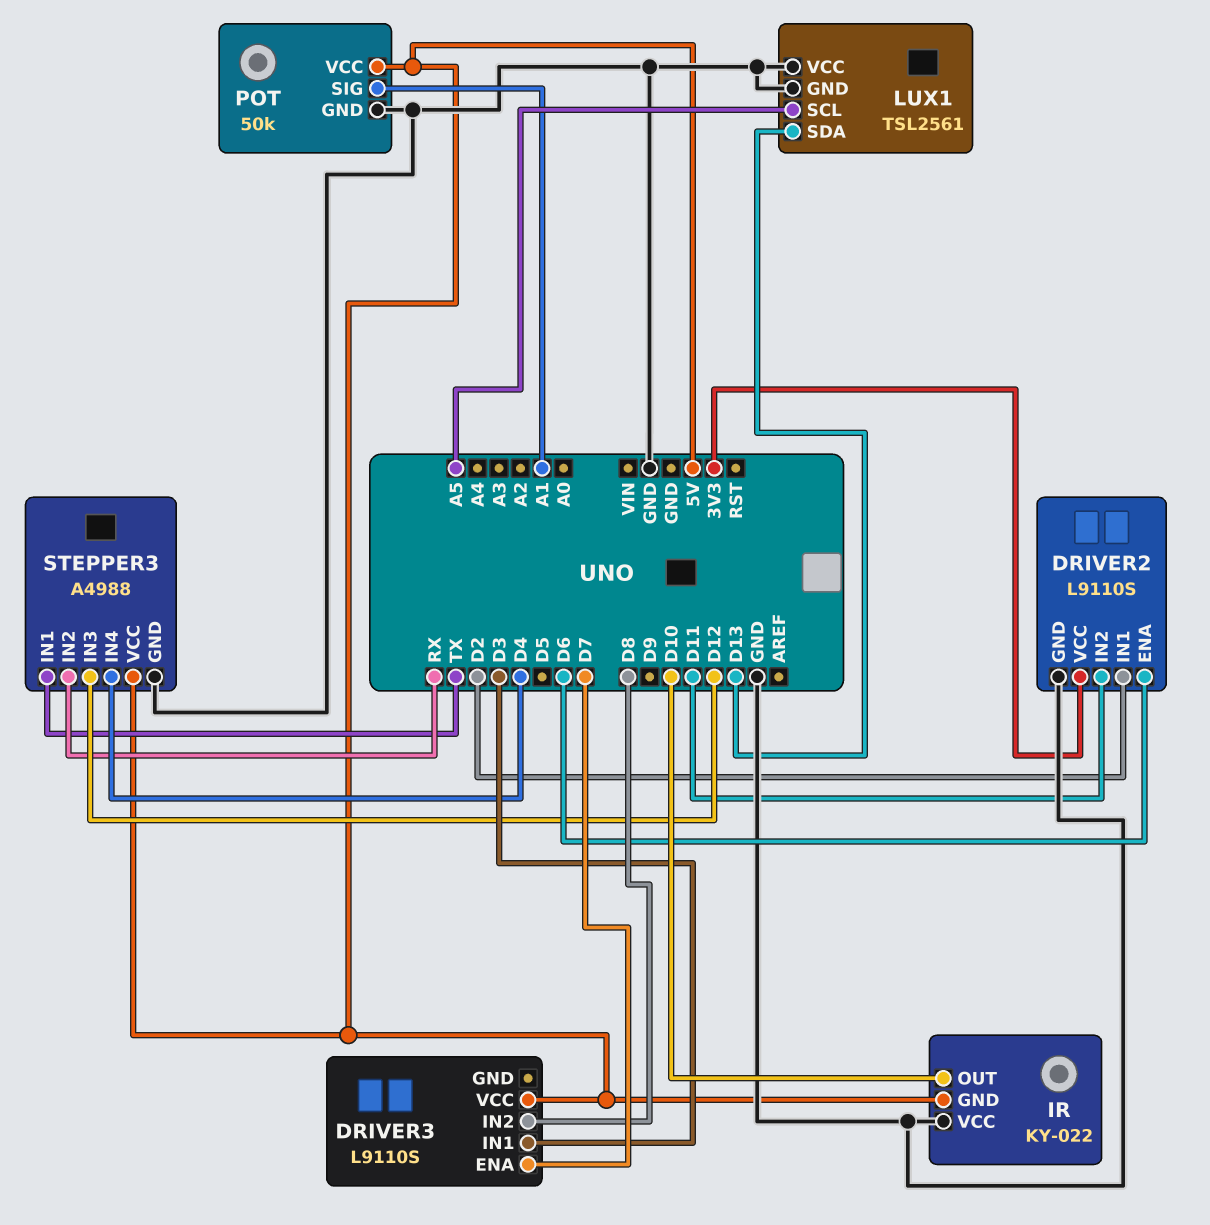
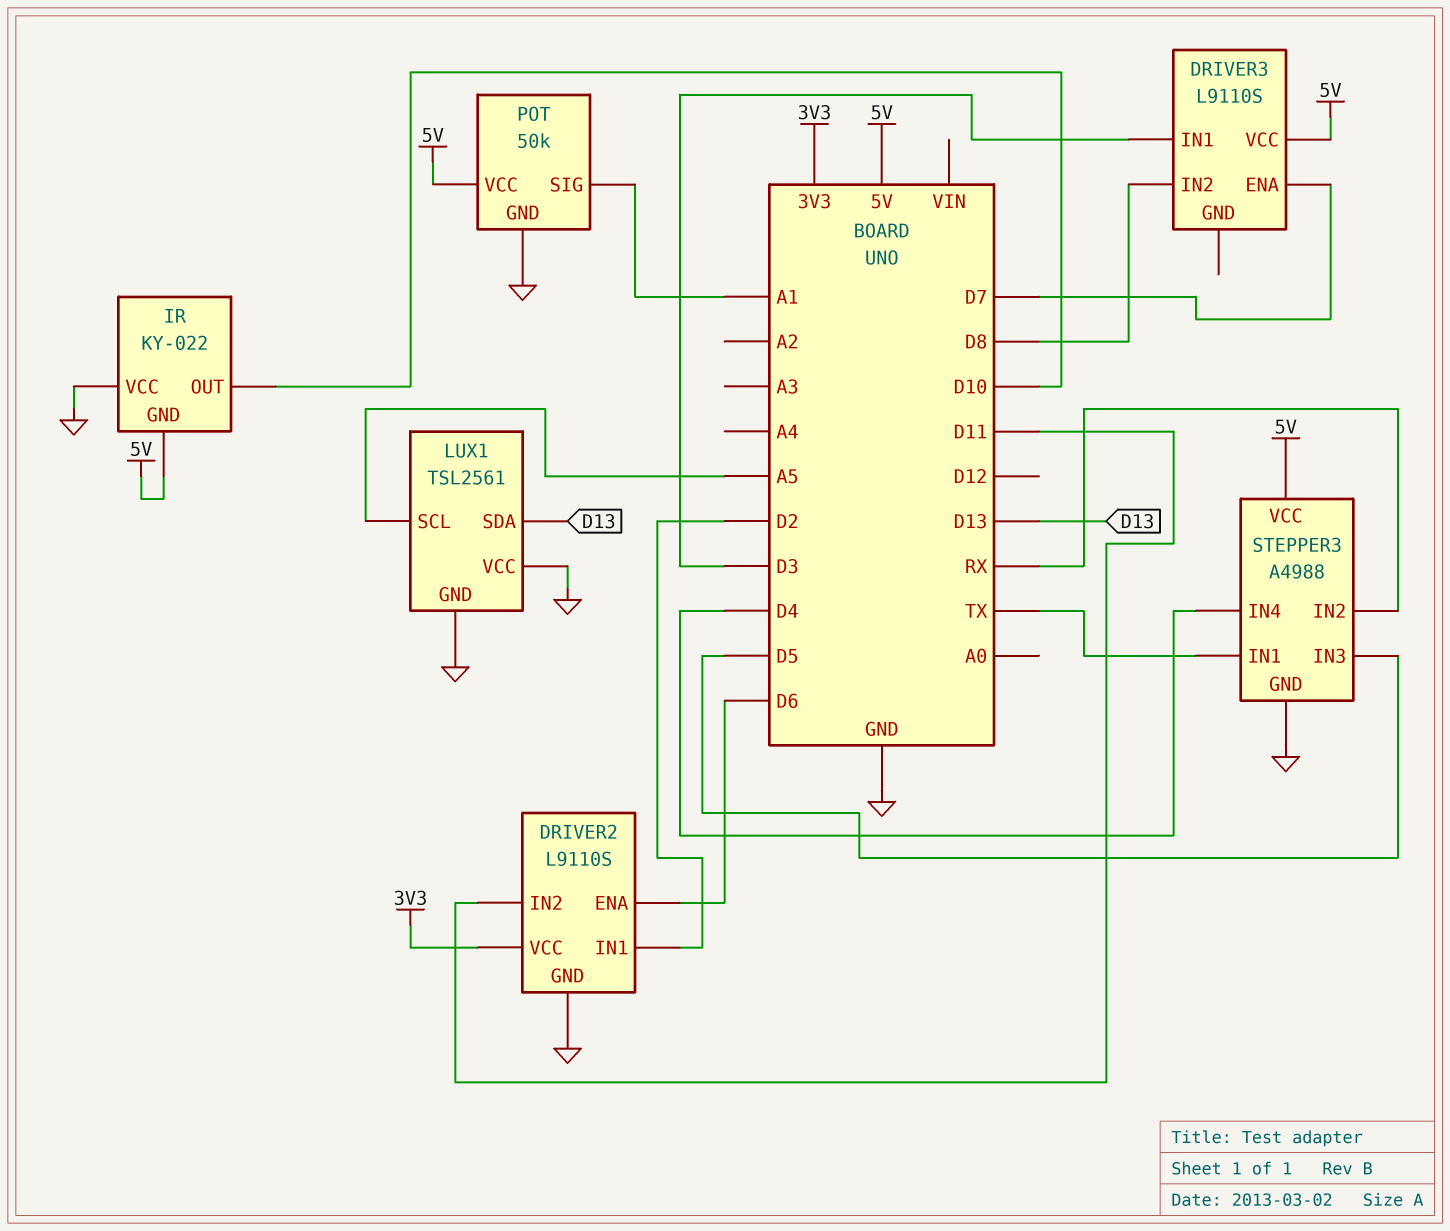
STEPPER3 pin IN3: D12 -> D5

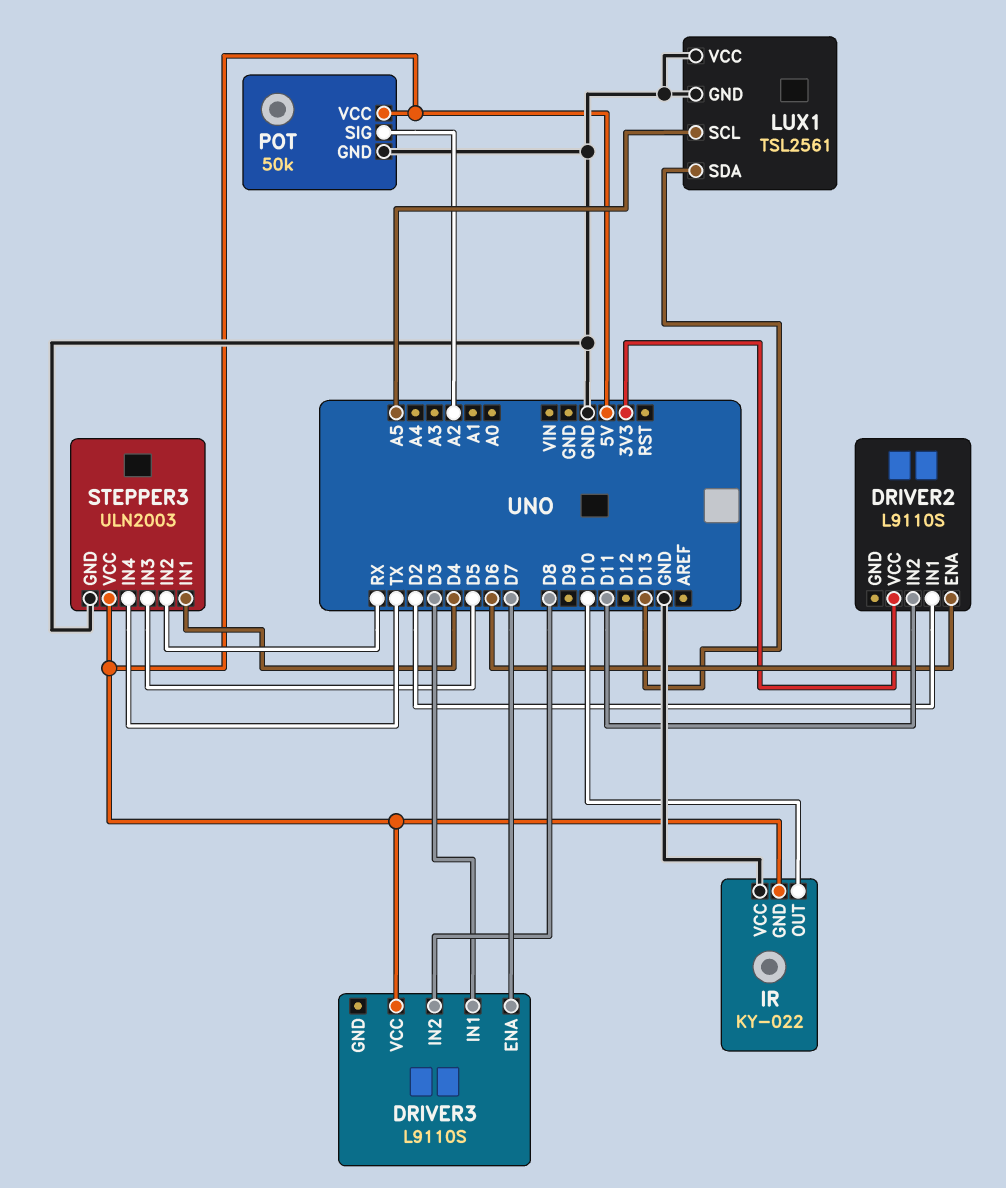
DRIVER2 pin GND: GND -> none
POT pin SIG: A1 -> A2
STEPPER3: A4988 -> ULN2003
STEPPER3 pin IN1: TX -> D4
STEPPER3 pin IN4: D4 -> TX

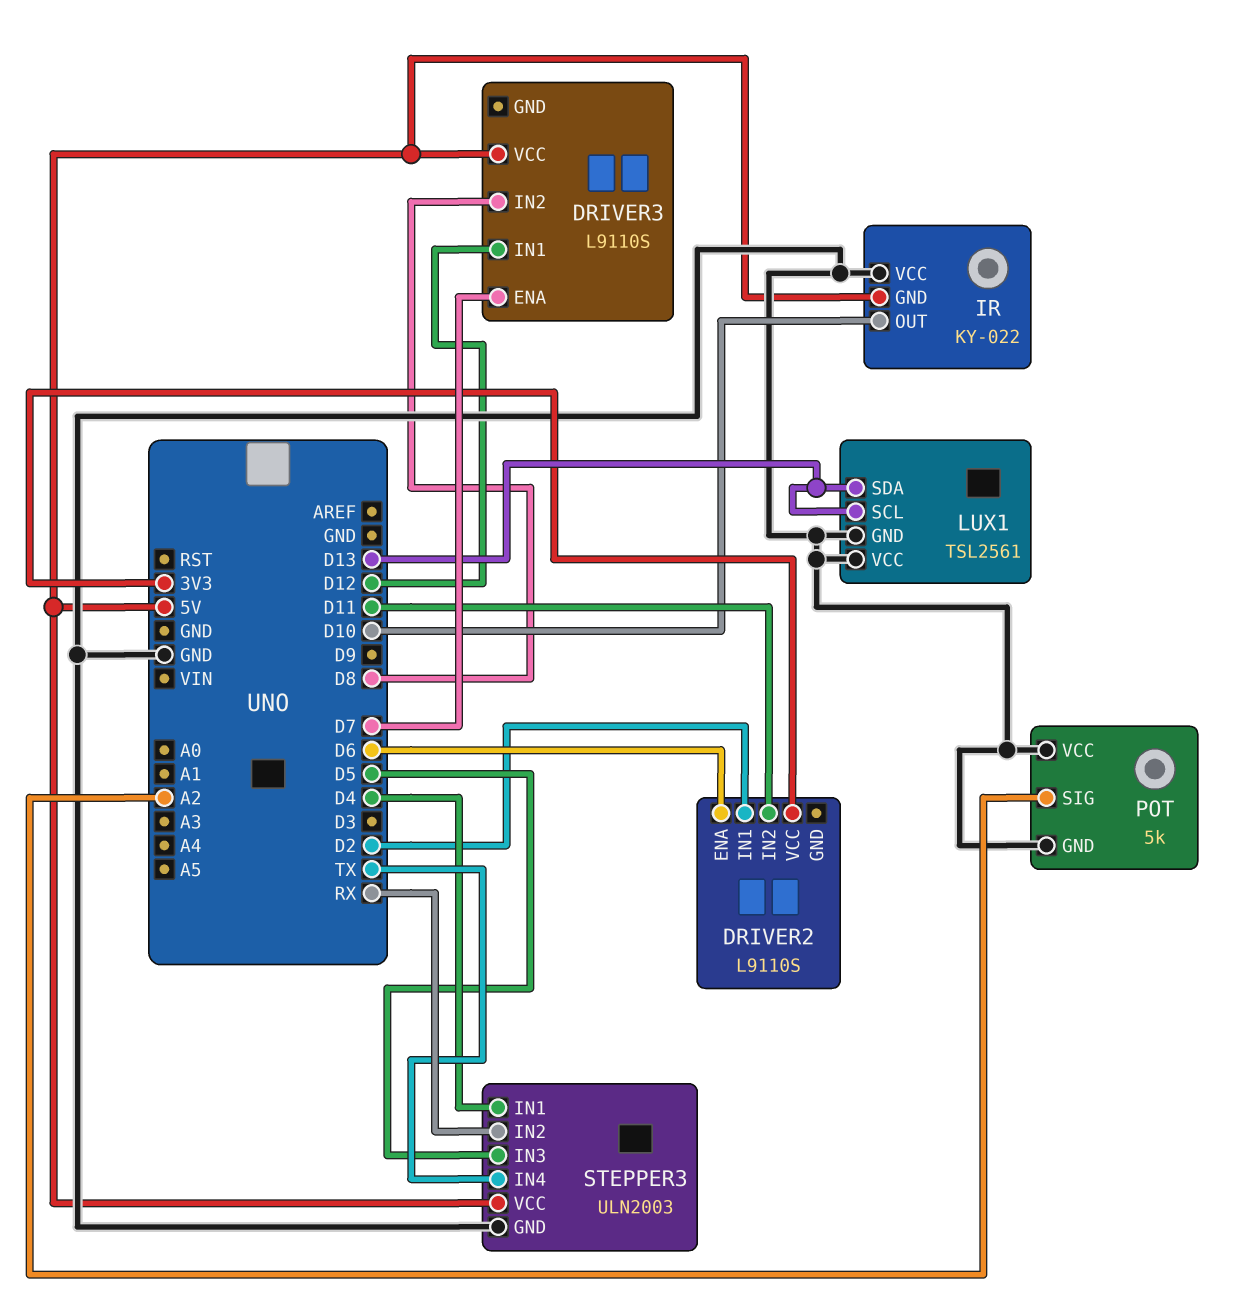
DRIVER3 pin IN1: D3 -> D12
LUX1 pin SCL: A5 -> D13
POT: 50k -> 5k
POT pin VCC: 5V -> GND

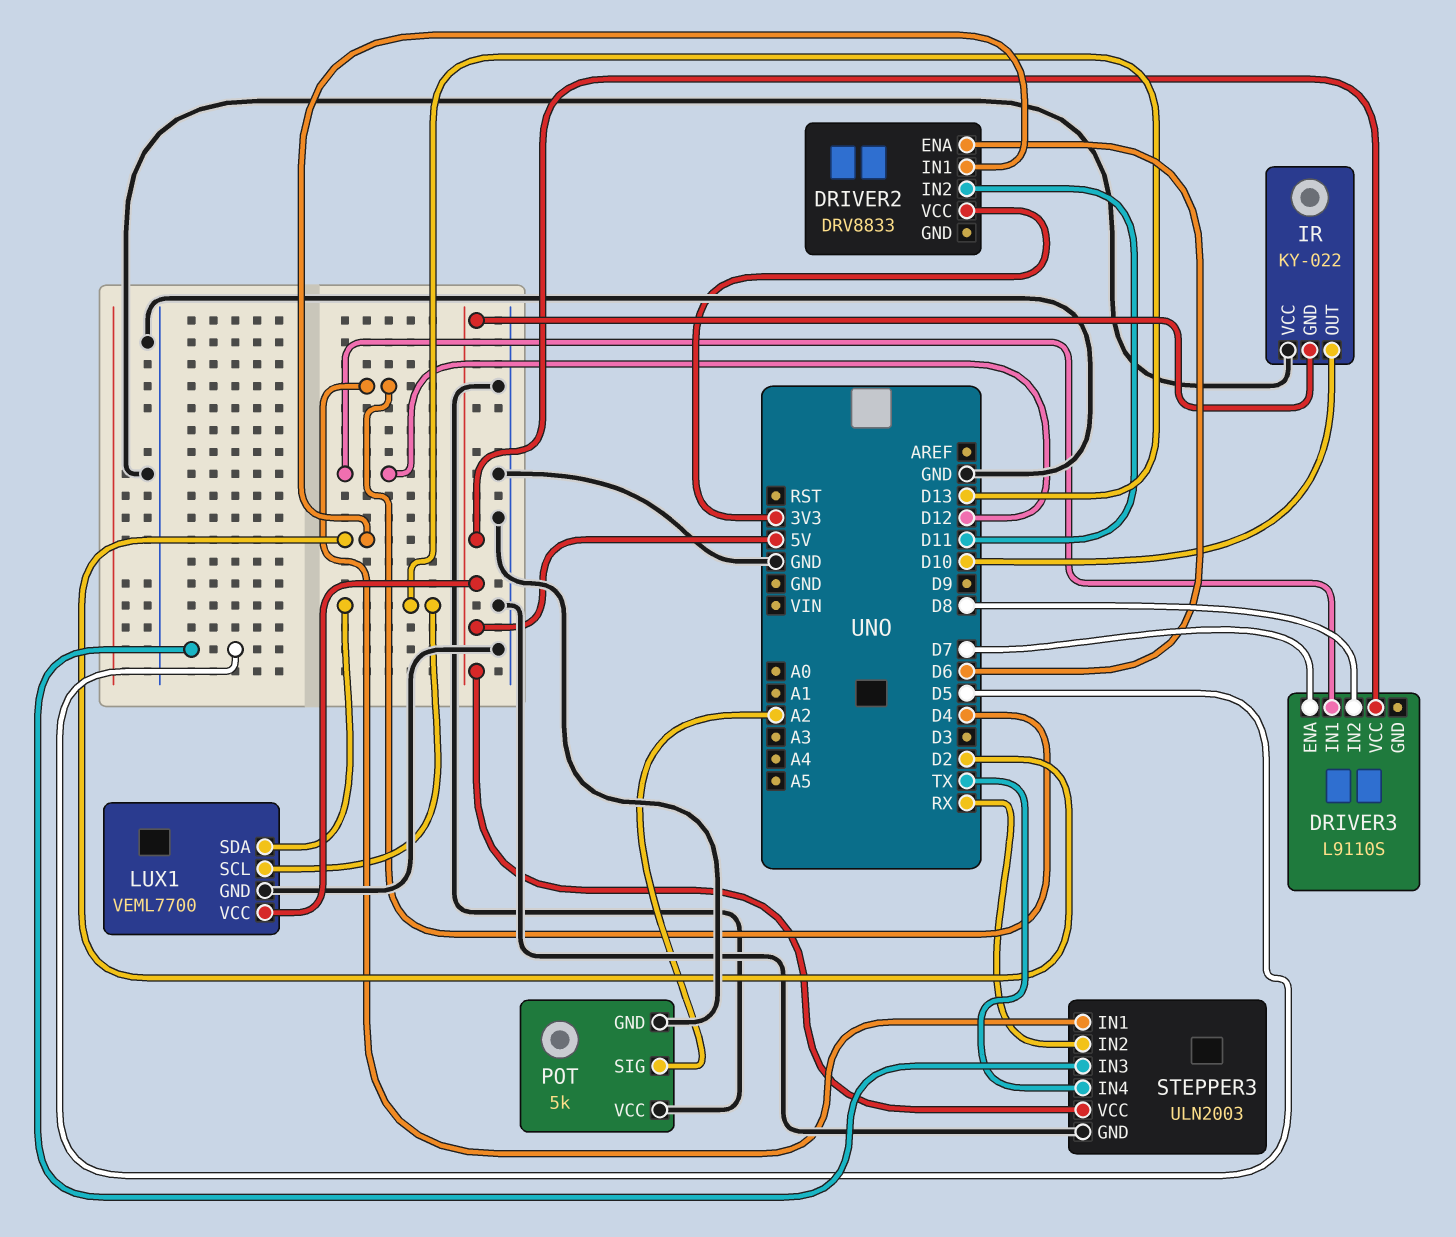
DRIVER2: L9110S -> DRV8833
LUX1: TSL2561 -> VEML7700
LUX1 pin VCC: GND -> 5V

